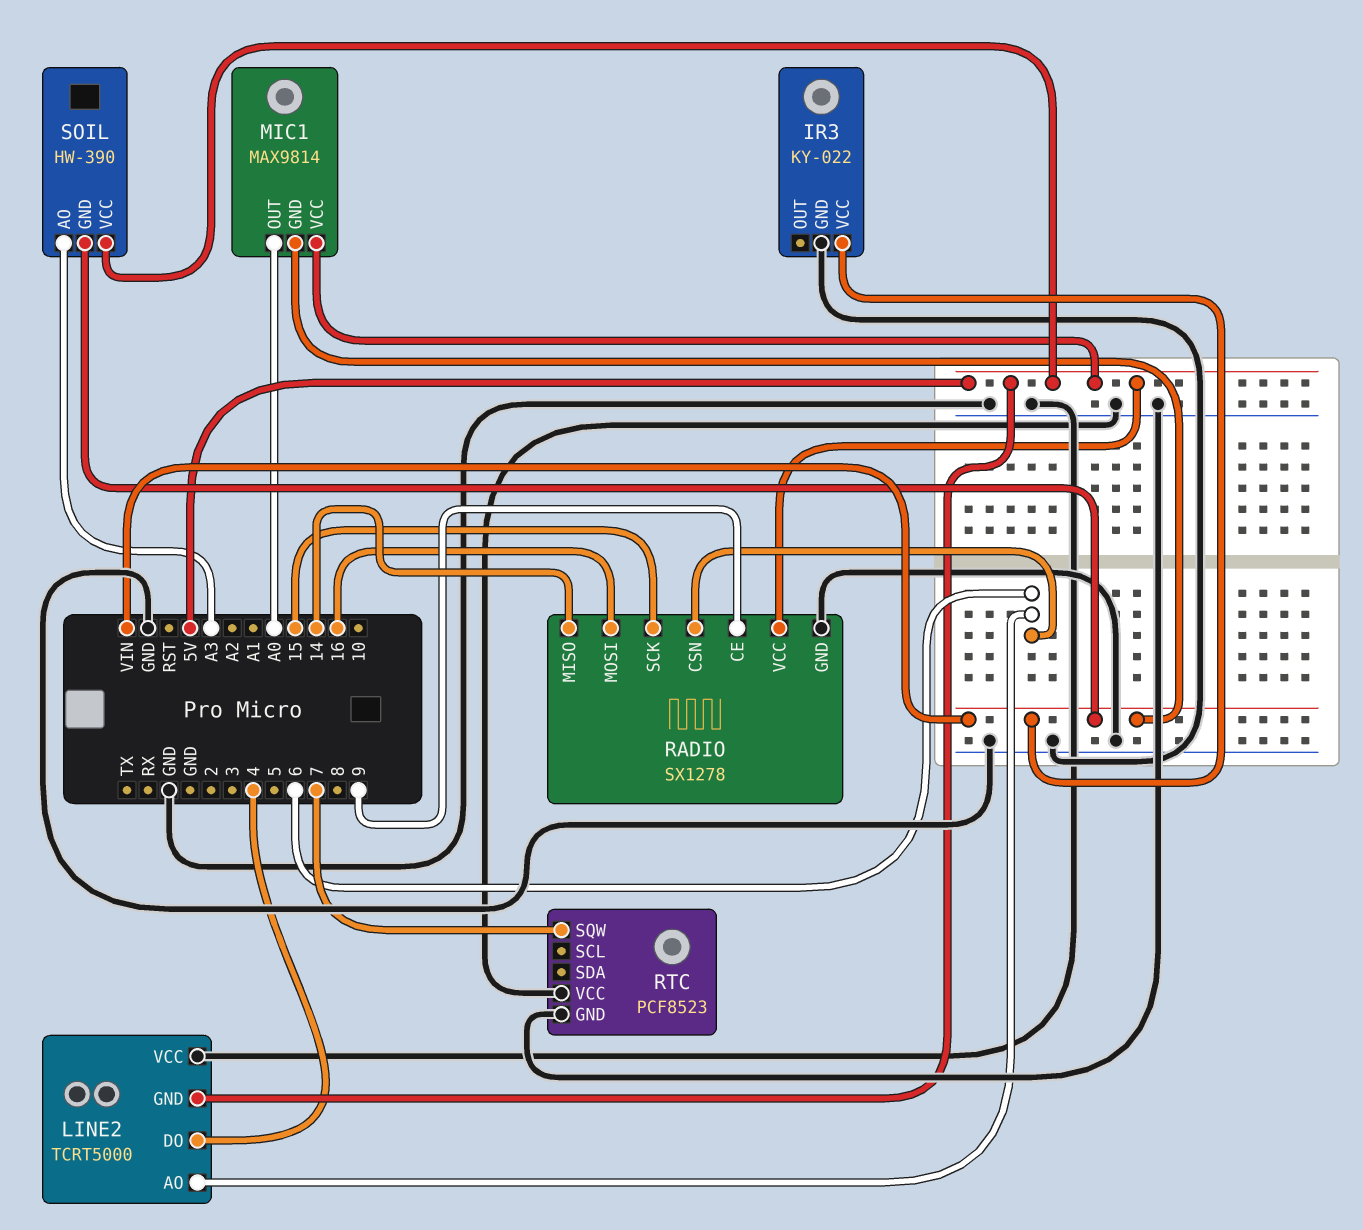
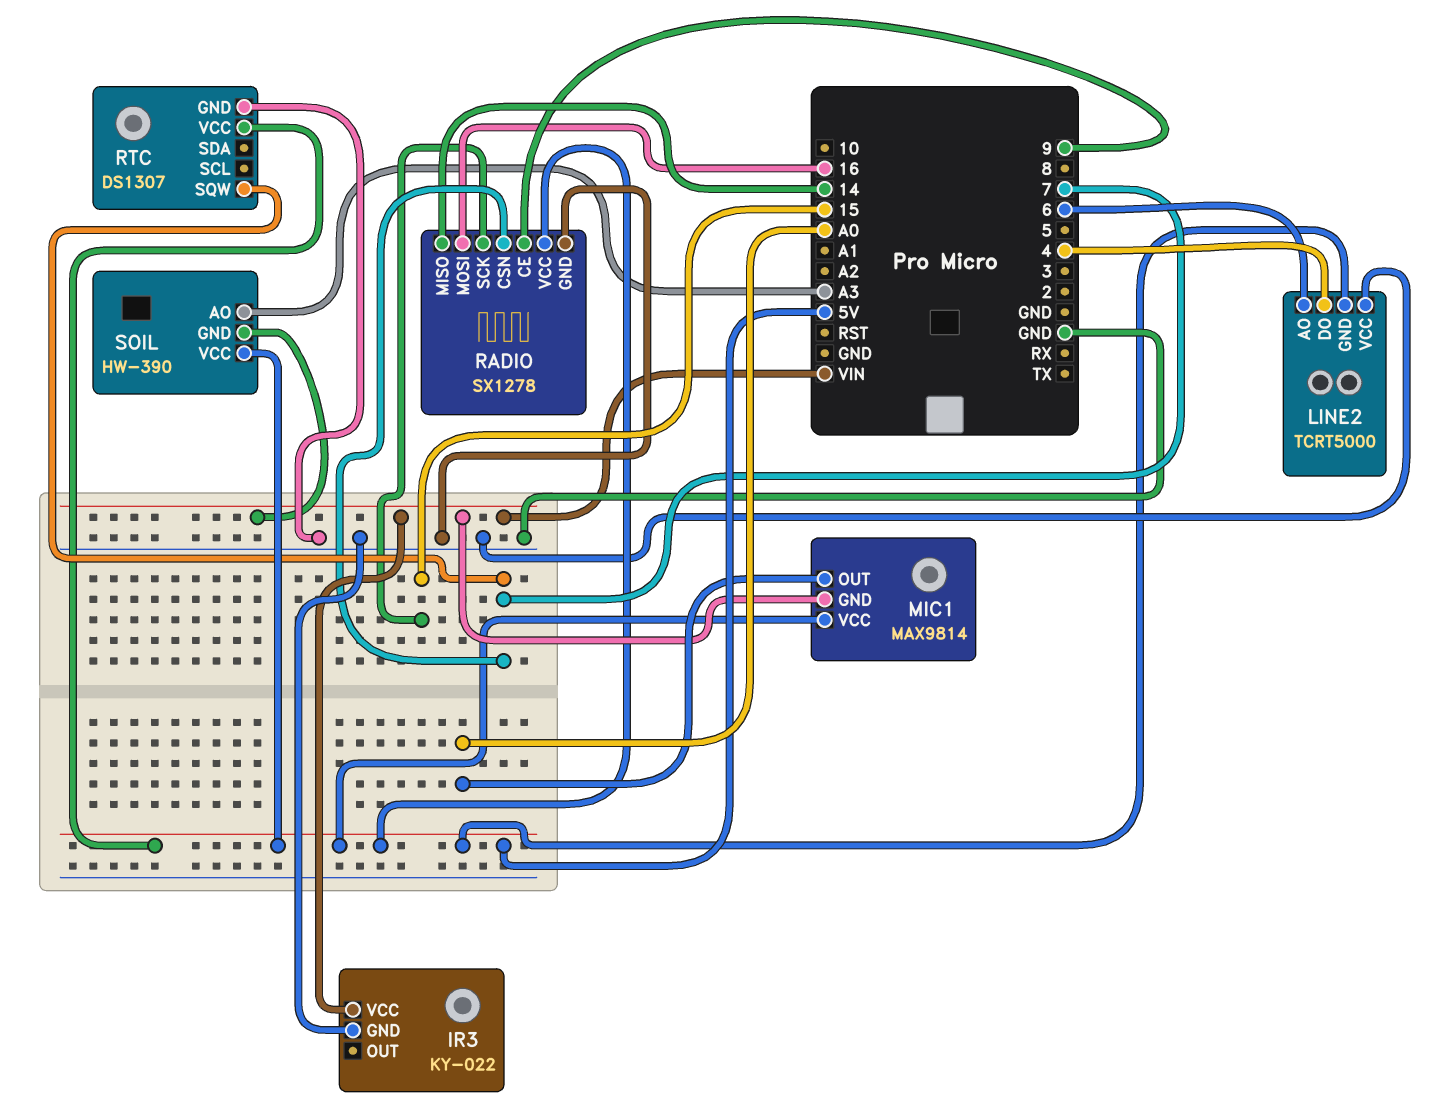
RADIO pin CSN: 6 -> 7
RTC: PCF8523 -> DS1307
RTC pin VCC: GND -> 5V

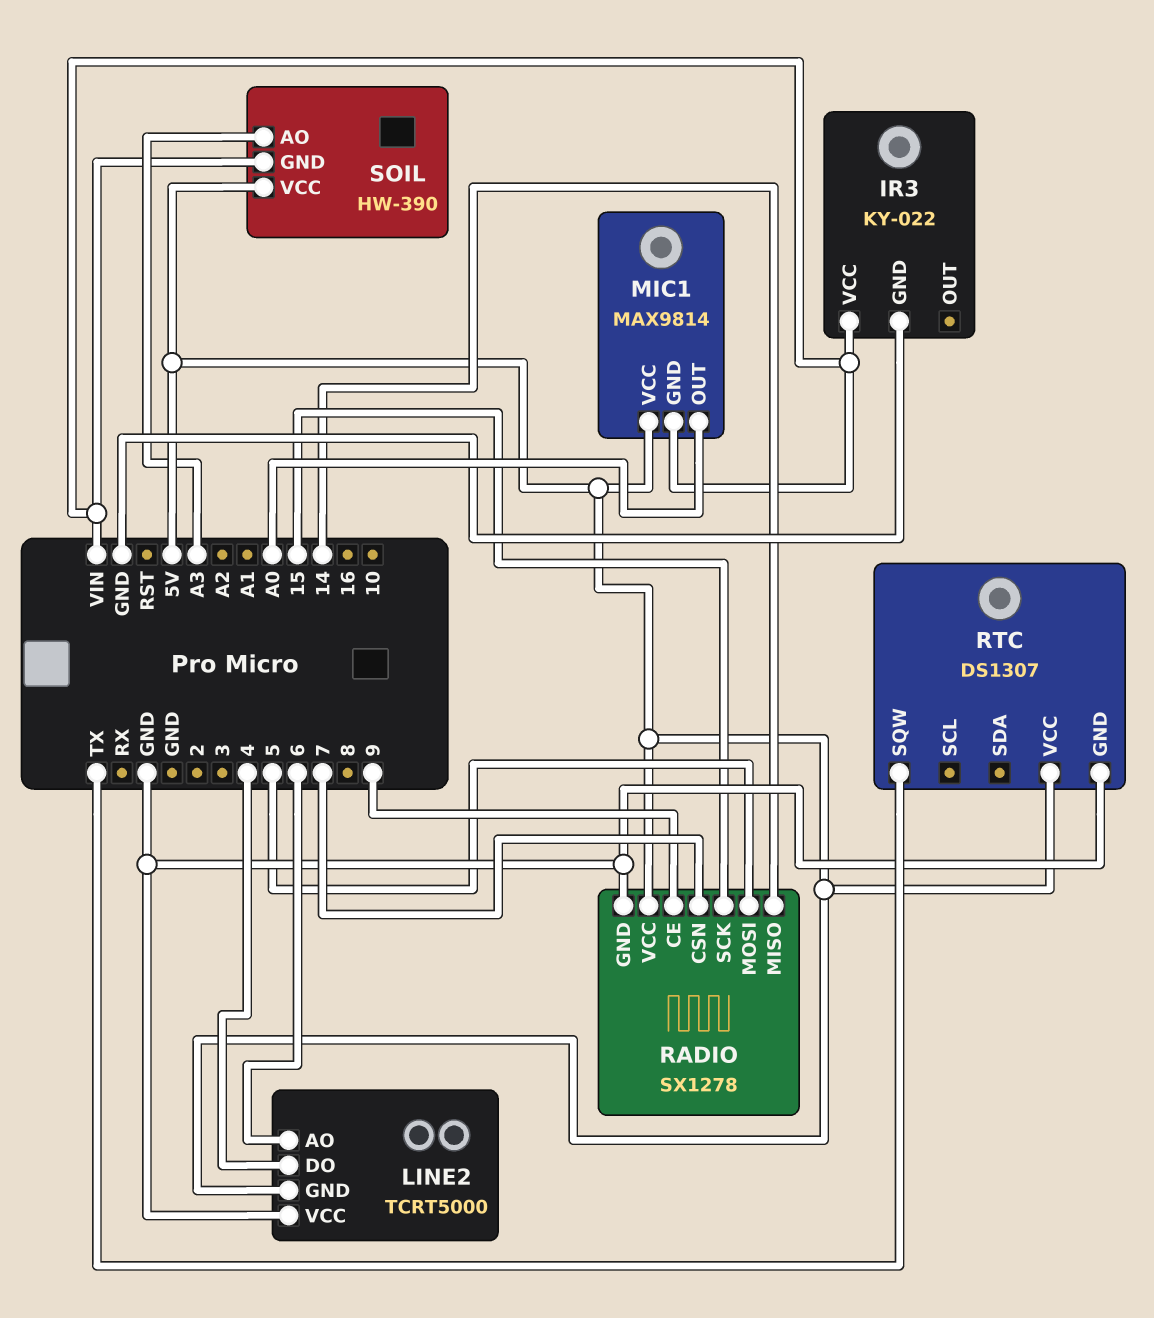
RADIO pin MOSI: 16 -> 5
RTC pin SQW: 7 -> TX

